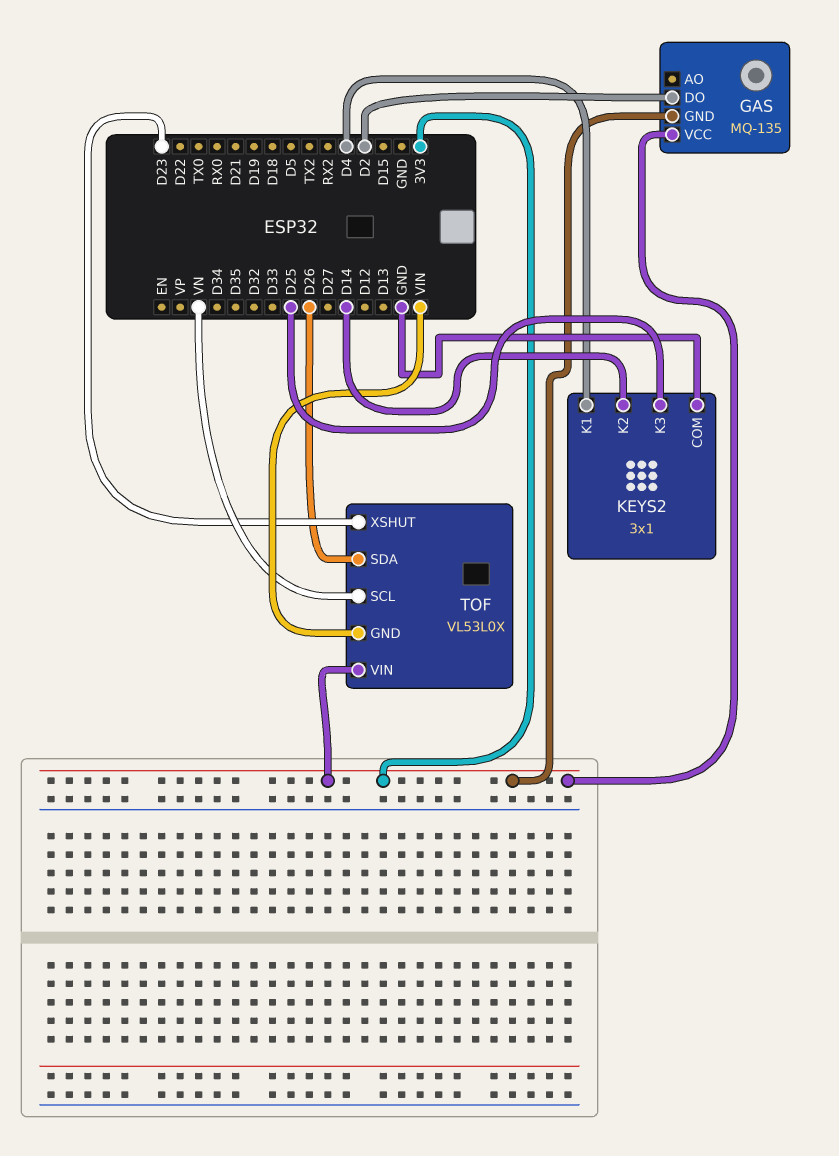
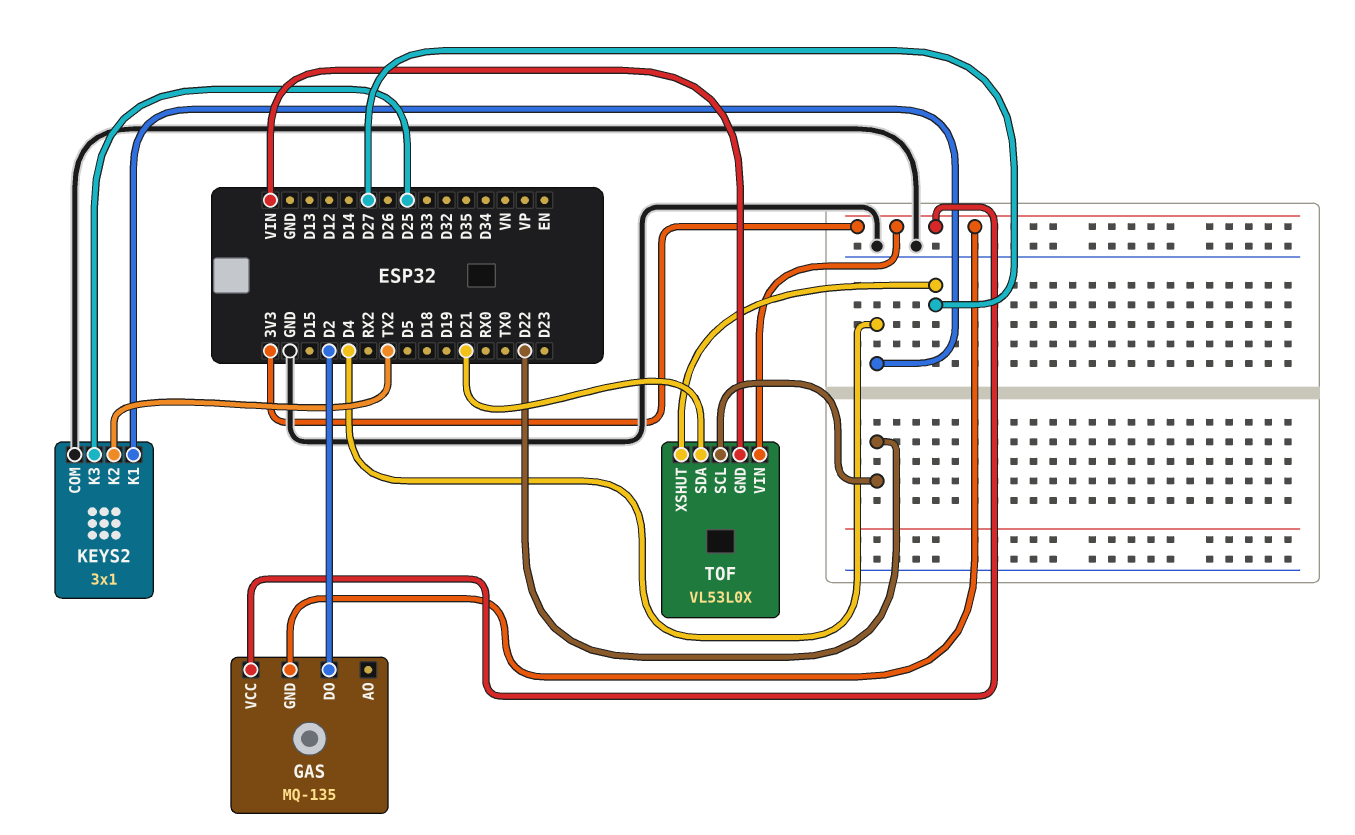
KEYS2 pin K2: D14 -> TX2
TOF pin SCL: VN -> D22
TOF pin SDA: D26 -> D21
TOF pin XSHUT: D23 -> D27

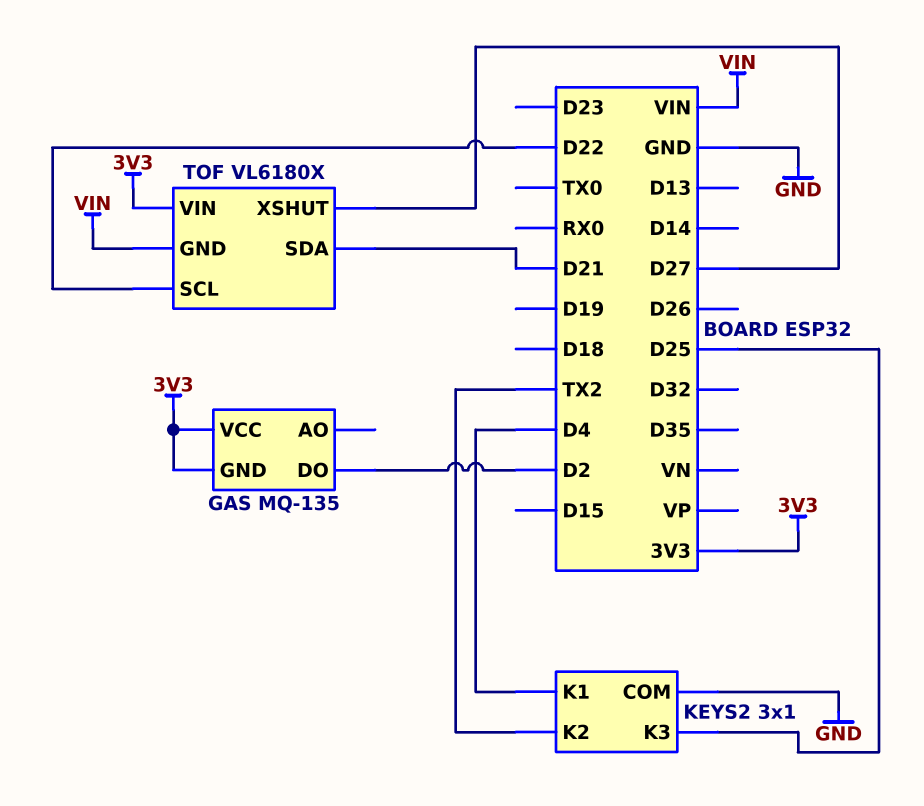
TOF: VL53L0X -> VL6180X

